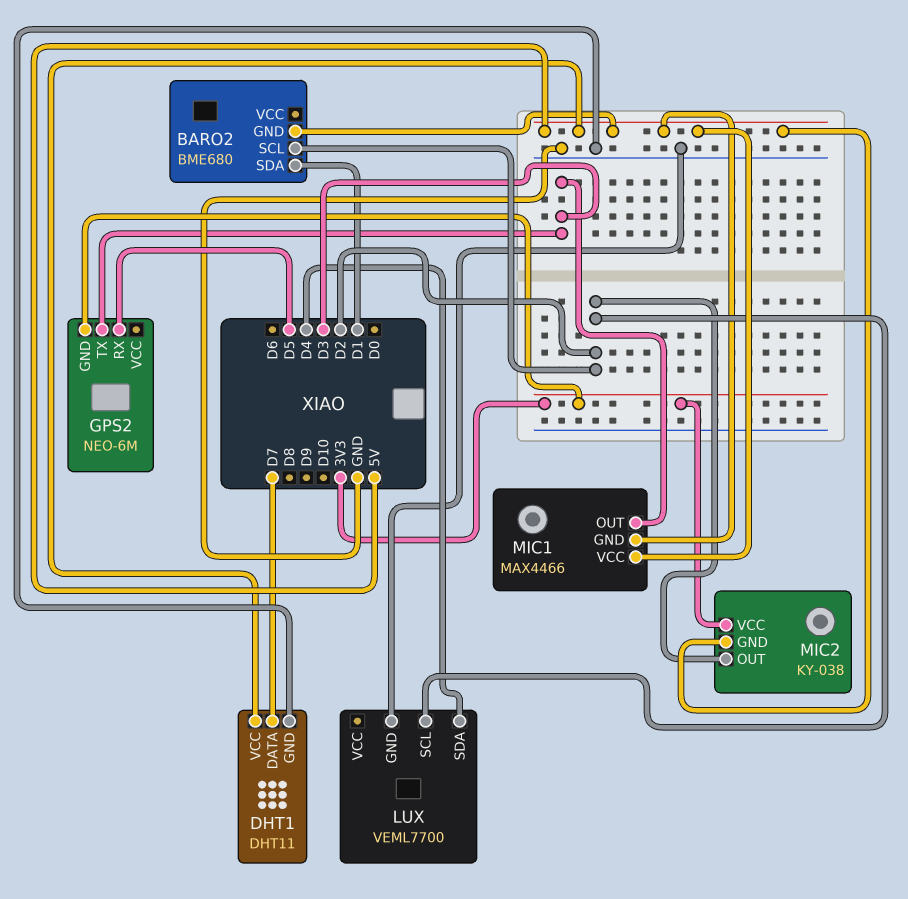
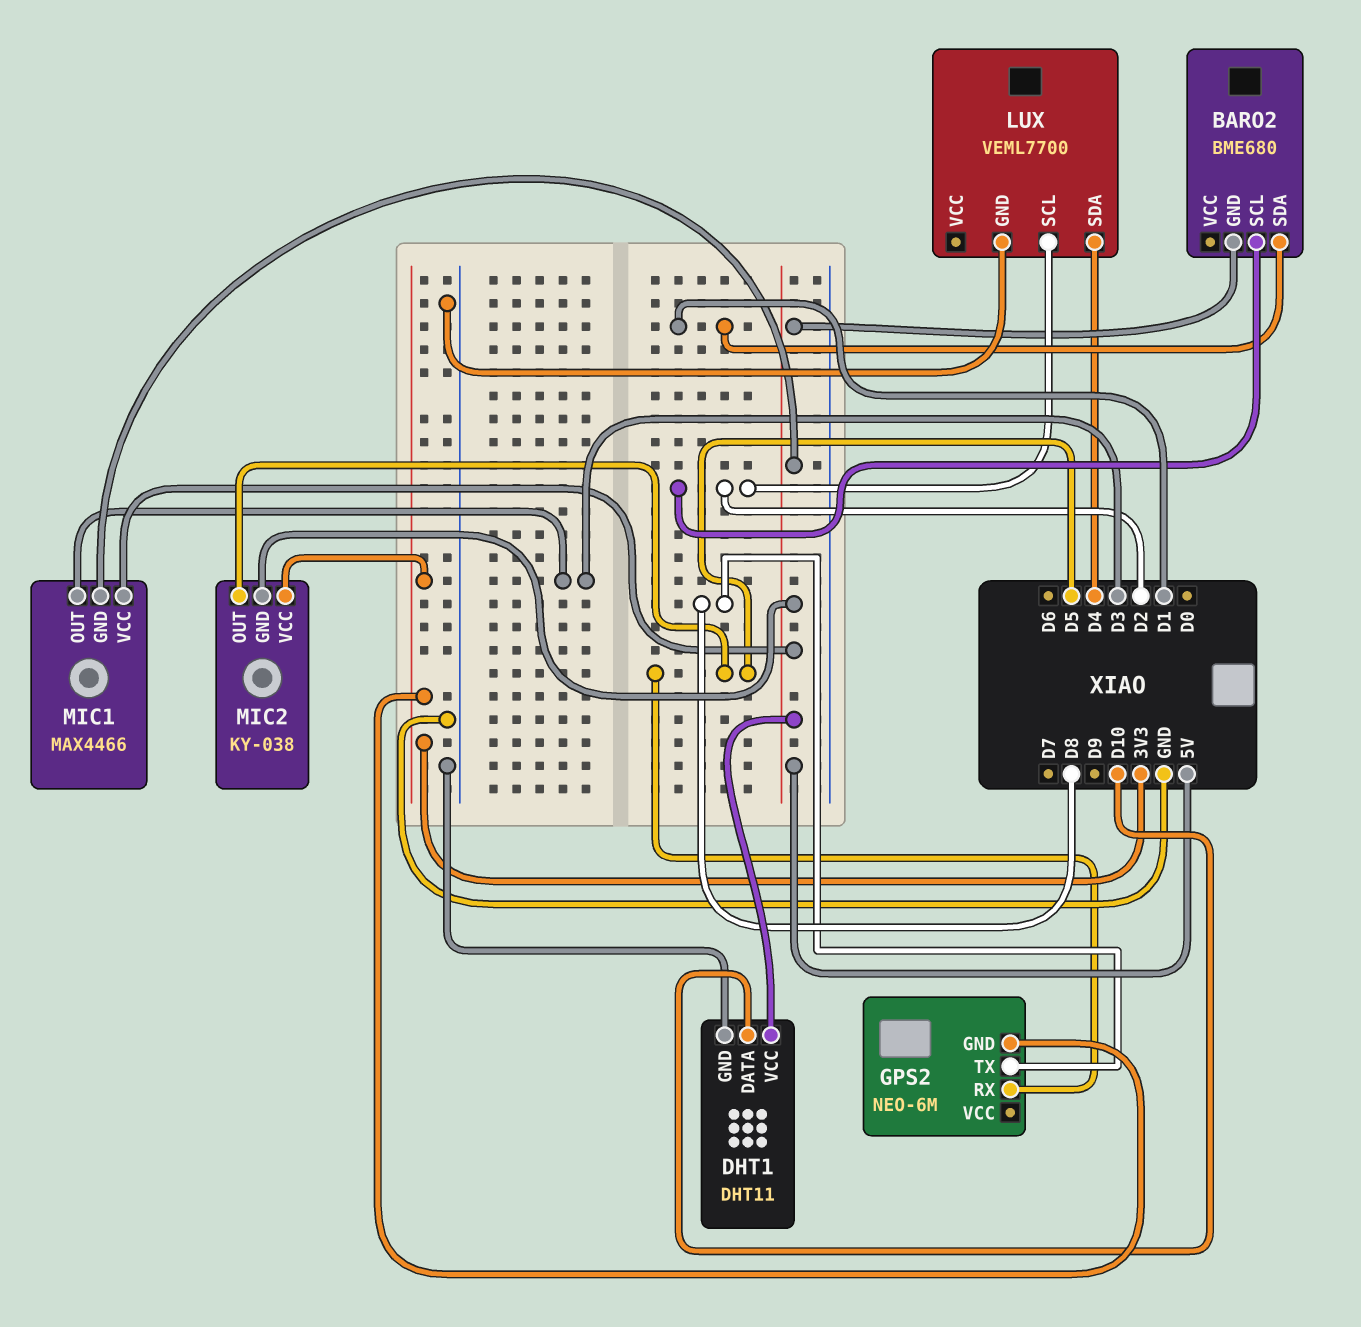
DHT1 pin DATA: D7 -> D10
GPS2 pin TX: D3 -> D8
MIC2 pin OUT: D2 -> D5

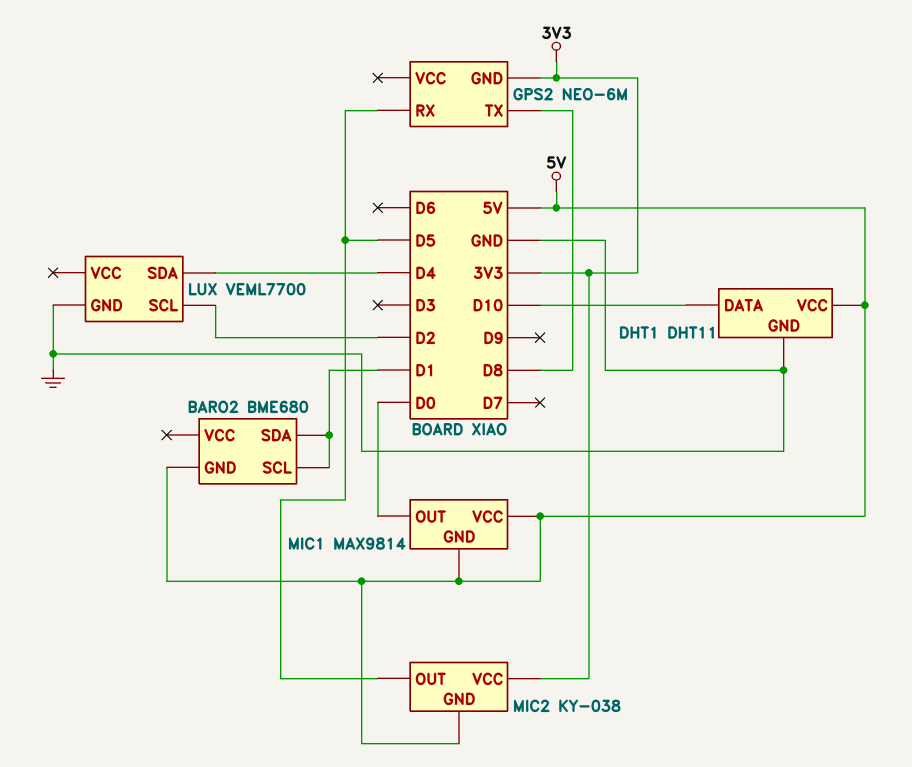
BARO2 pin SCL: D2 -> D1
MIC1: MAX4466 -> MAX9814
MIC1 pin OUT: D3 -> D0

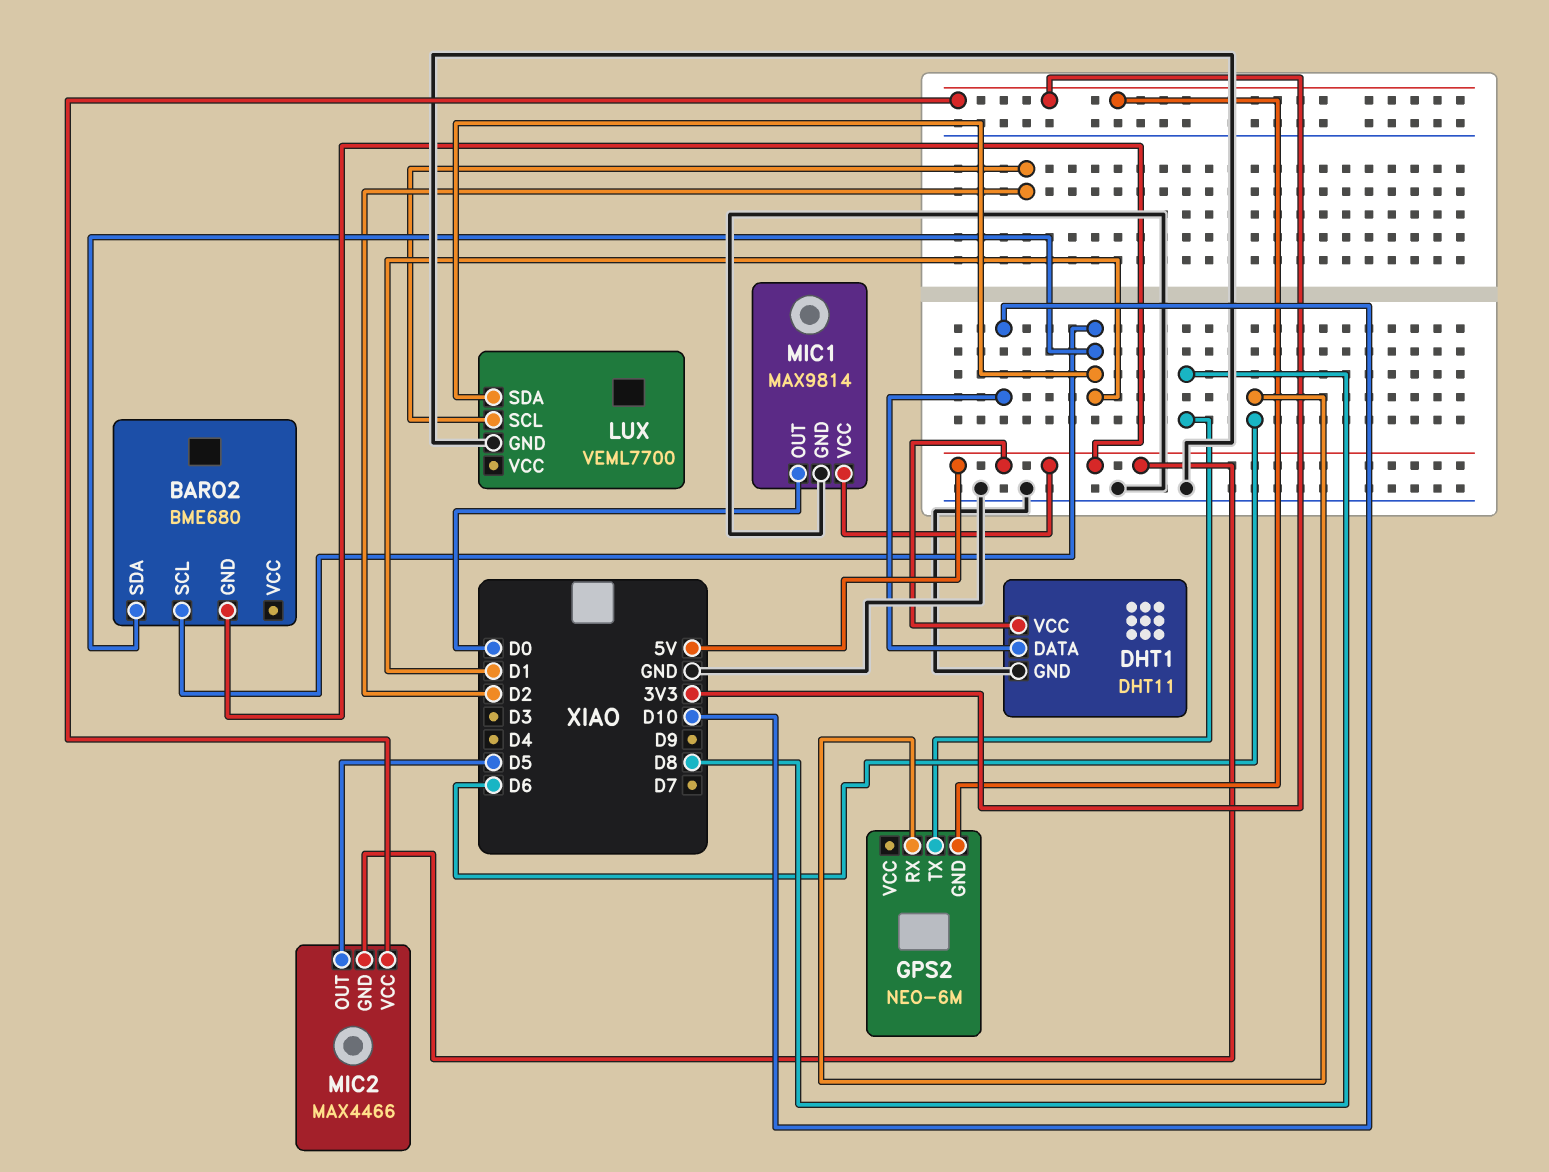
GPS2 pin RX: D5 -> D6
LUX pin SDA: D4 -> D1
MIC1 pin GND: 5V -> GND
MIC2: KY-038 -> MAX4466

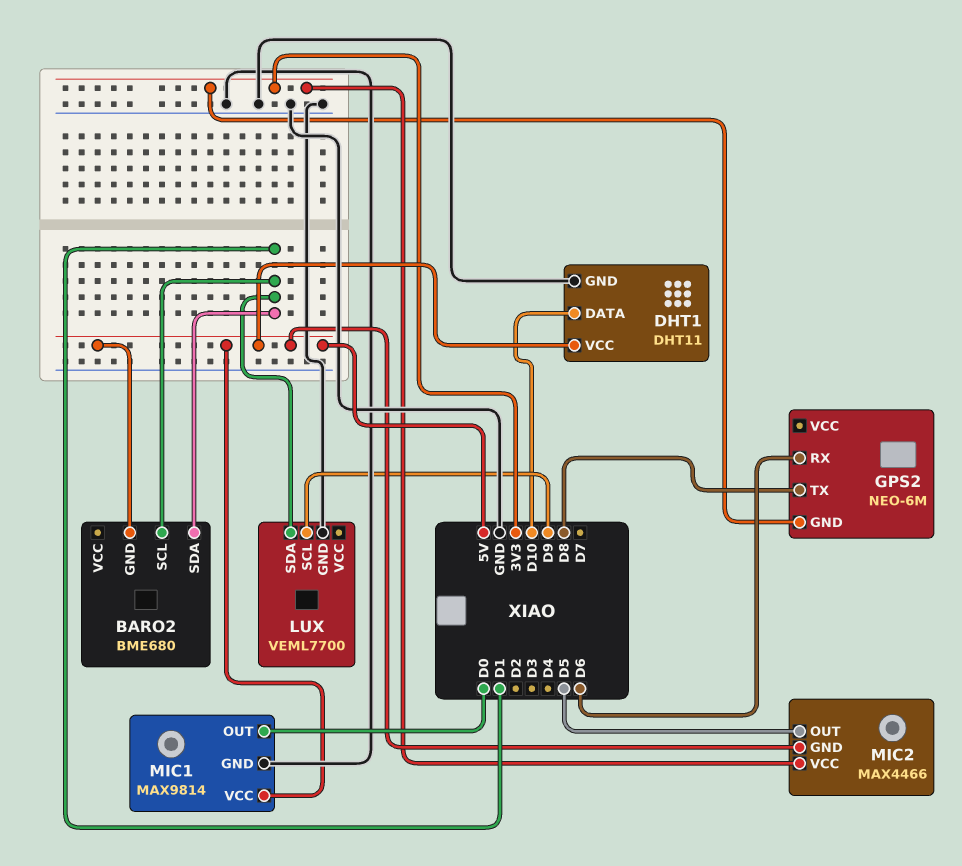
LUX pin SCL: D2 -> D9

